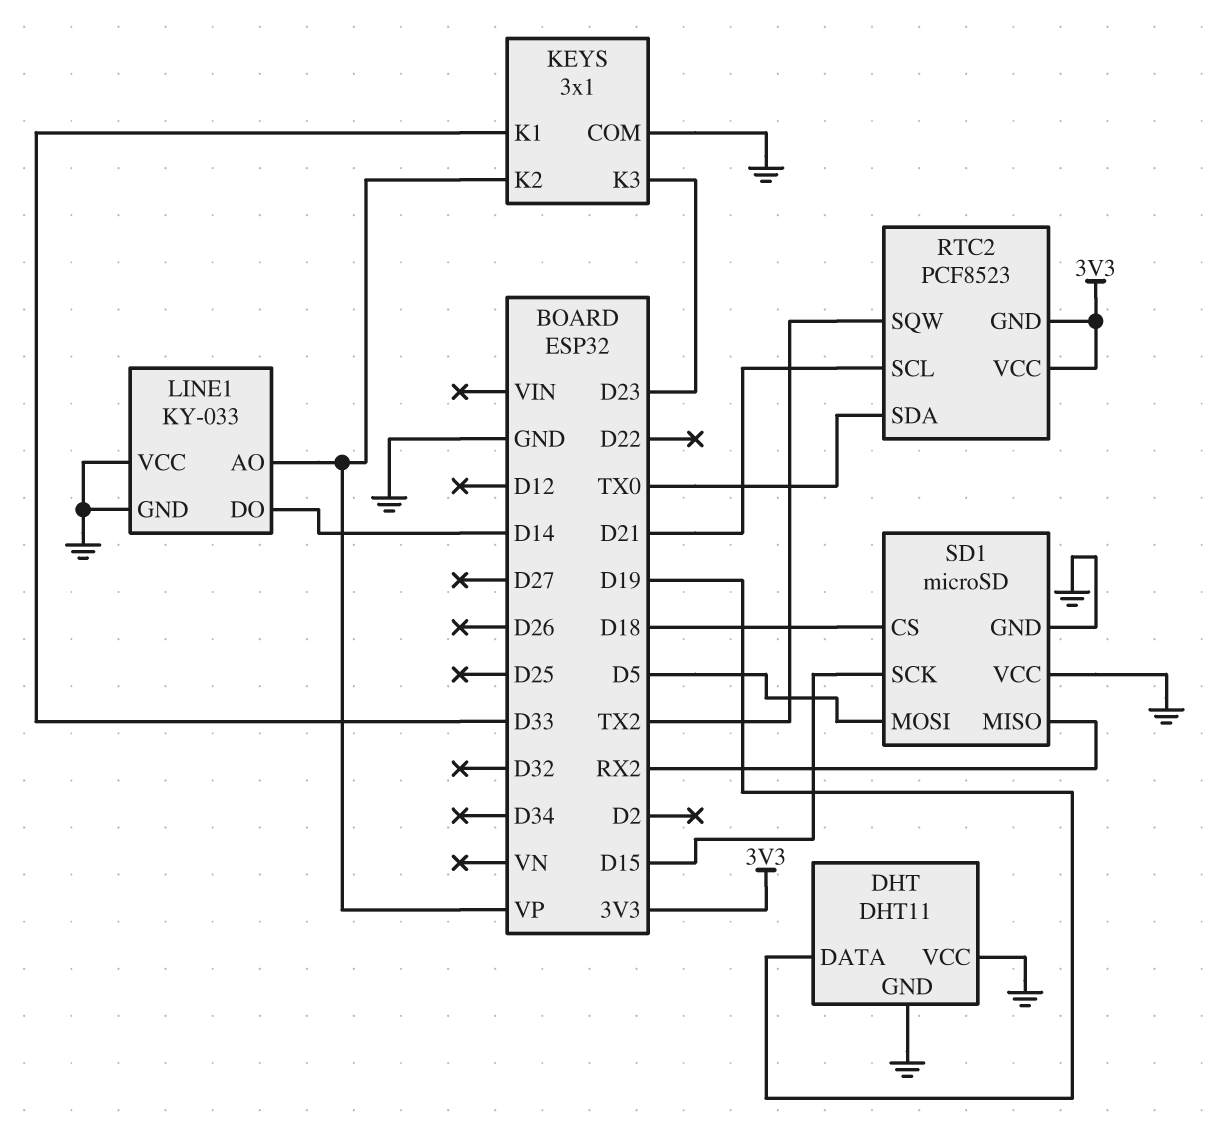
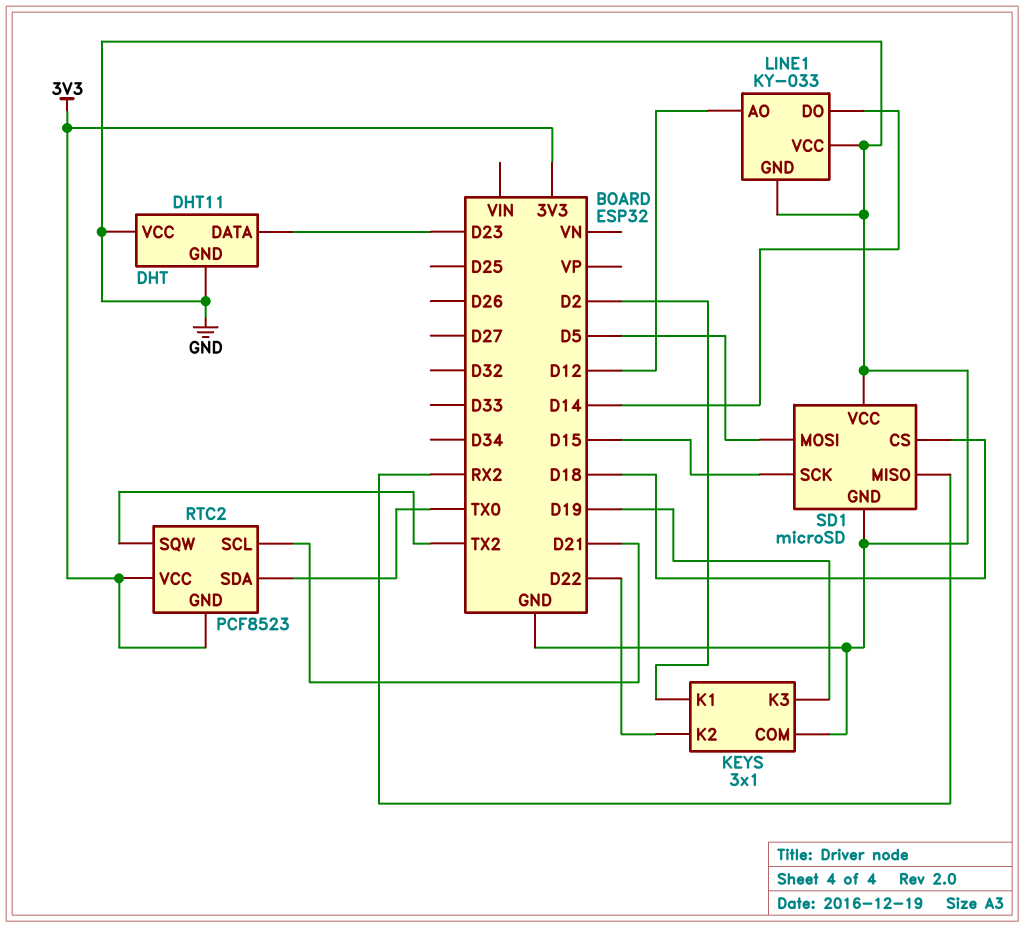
DHT pin DATA: D19 -> D23
KEYS pin K1: D33 -> D2
KEYS pin K2: VP -> D22
KEYS pin K3: D23 -> D19
LINE1 pin AO: VP -> D12

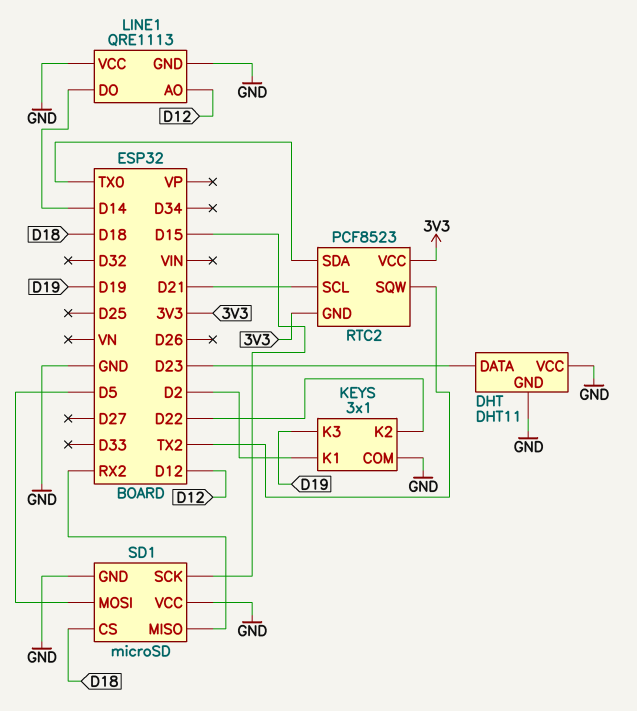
LINE1: KY-033 -> QRE1113

